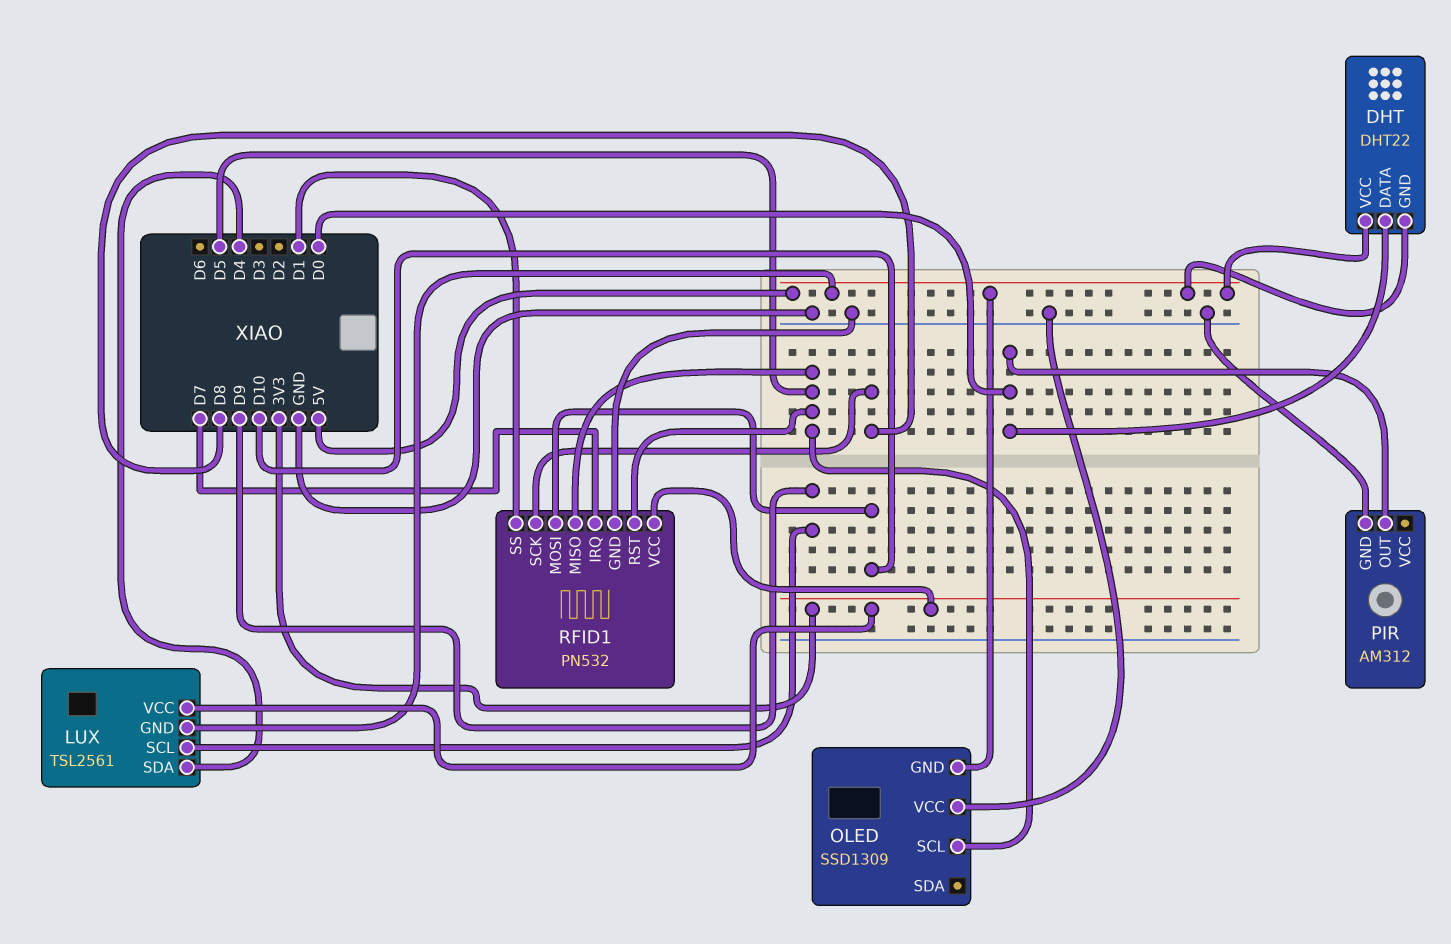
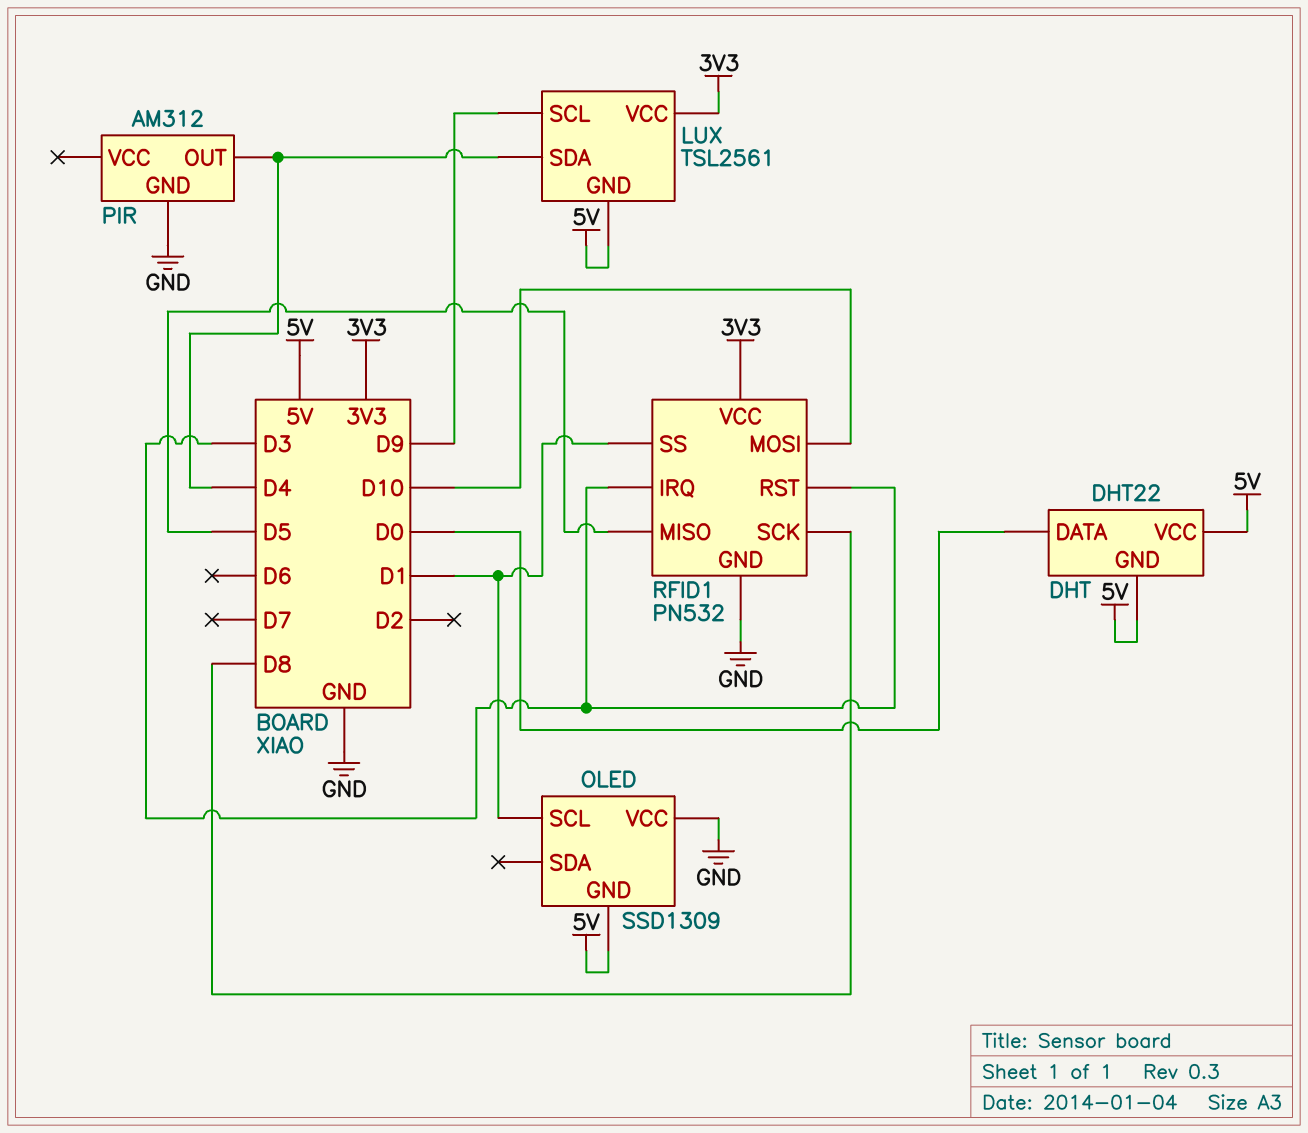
OLED pin SCL: D5 -> D1
PIR pin OUT: D0 -> D4
RFID1 pin IRQ: D7 -> D3
RFID1 pin RST: D5 -> D3

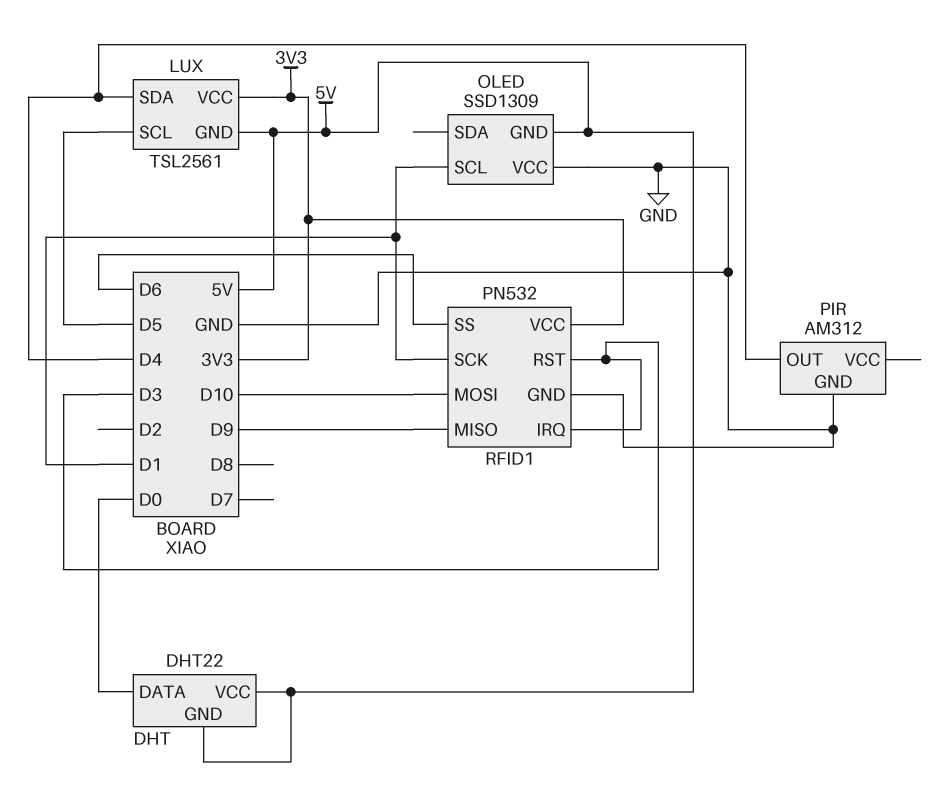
LUX pin SCL: D9 -> D5
RFID1 pin MISO: D5 -> D9
RFID1 pin SCK: D8 -> D1
RFID1 pin SS: D1 -> D6

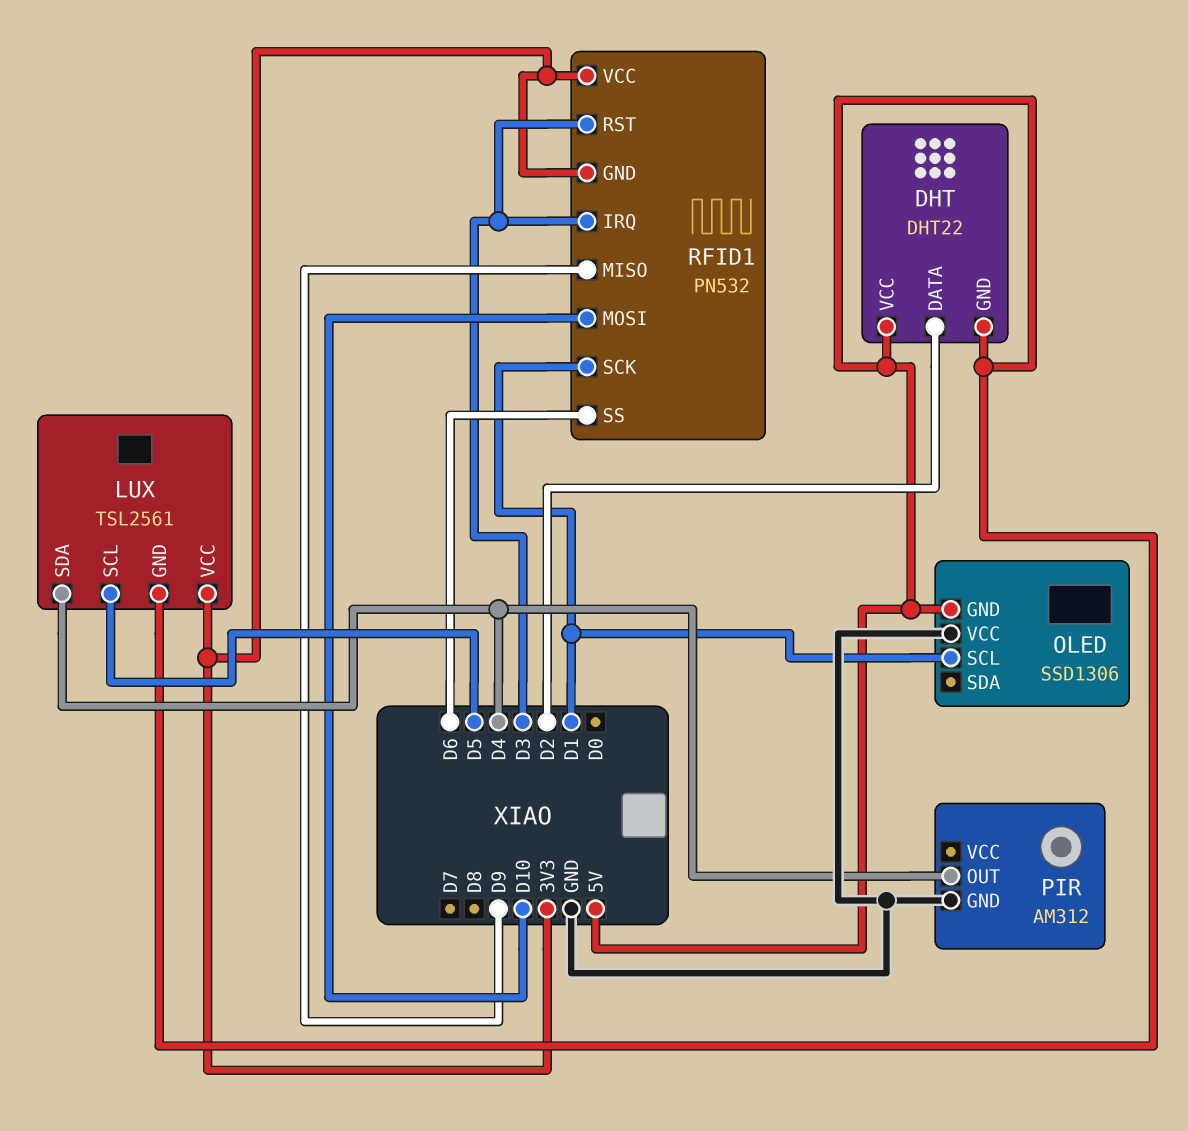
DHT pin DATA: D0 -> D2
OLED: SSD1309 -> SSD1306
RFID1 pin GND: GND -> 3V3

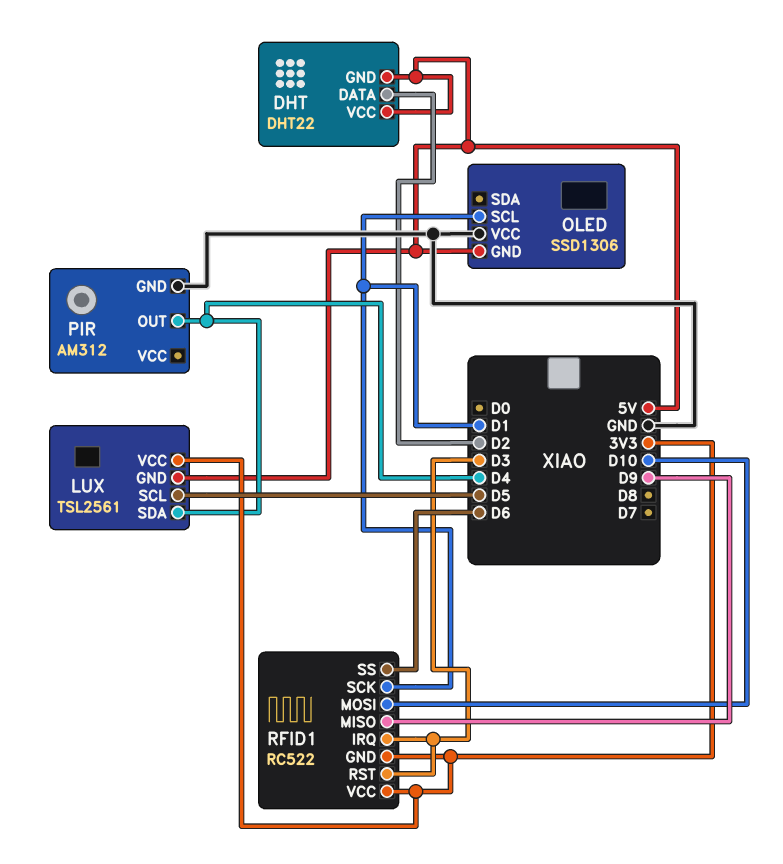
RFID1: PN532 -> RC522

